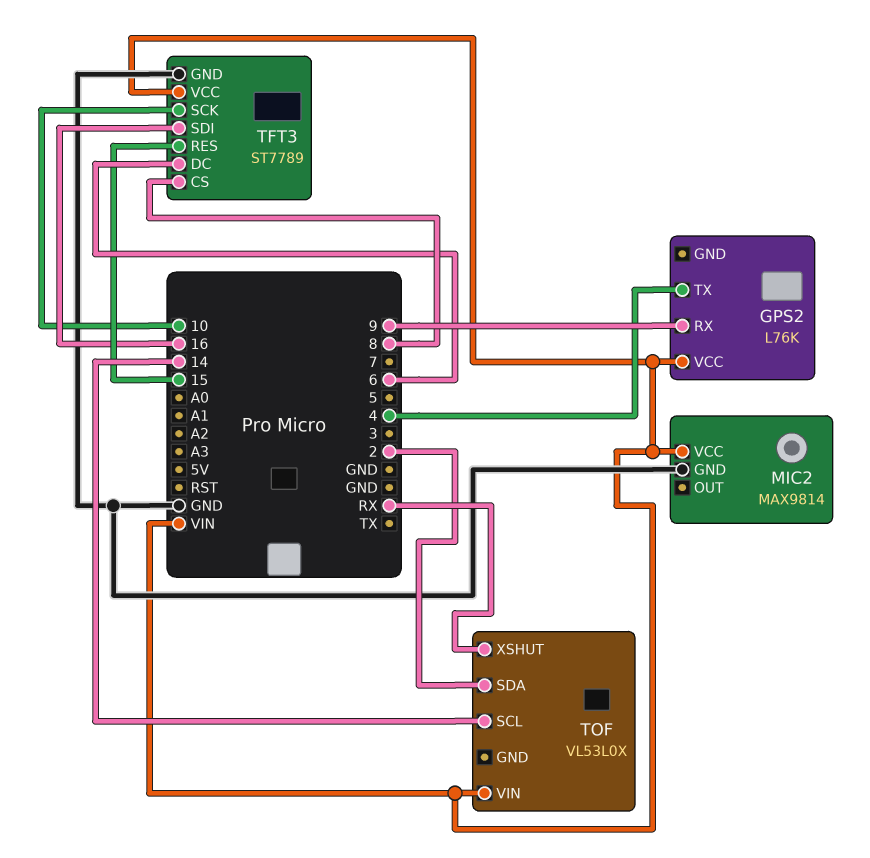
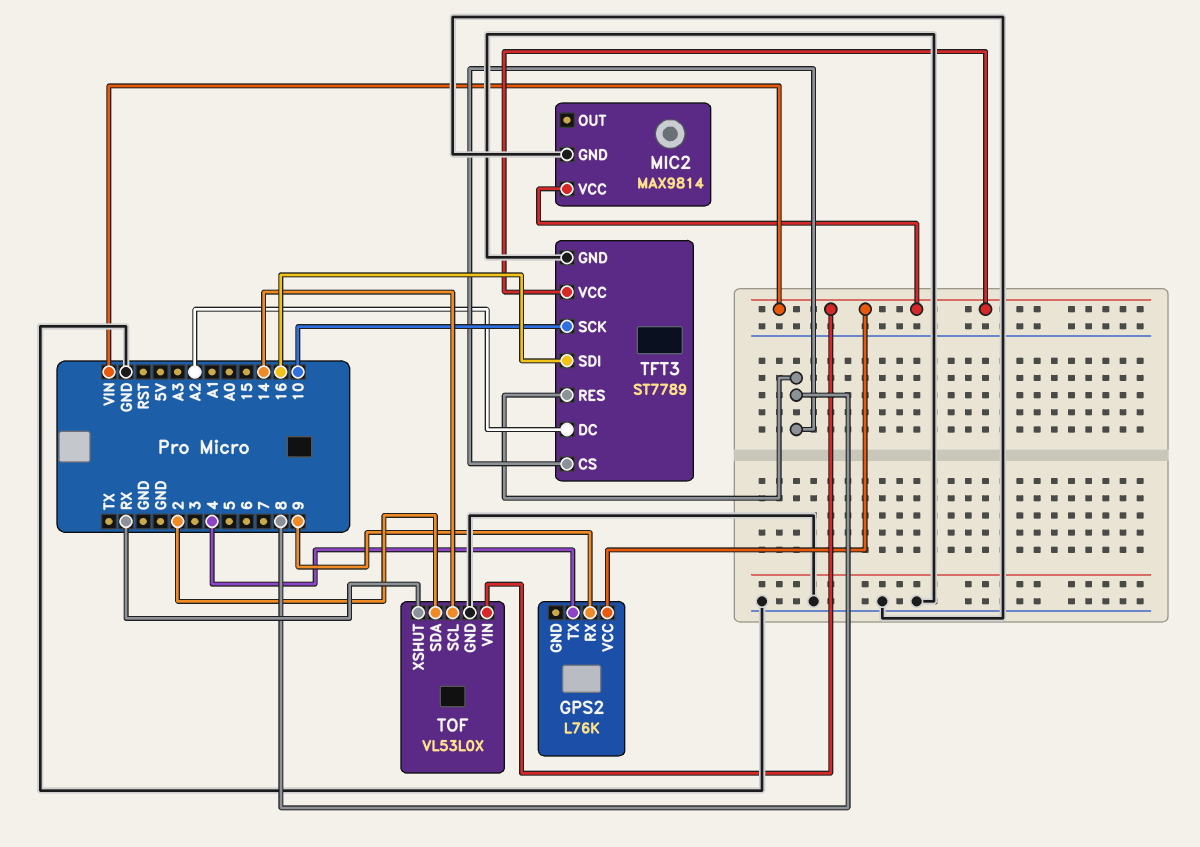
TFT3 pin DC: 6 -> A2
TFT3 pin RES: 15 -> 8
TOF pin GND: none -> GND

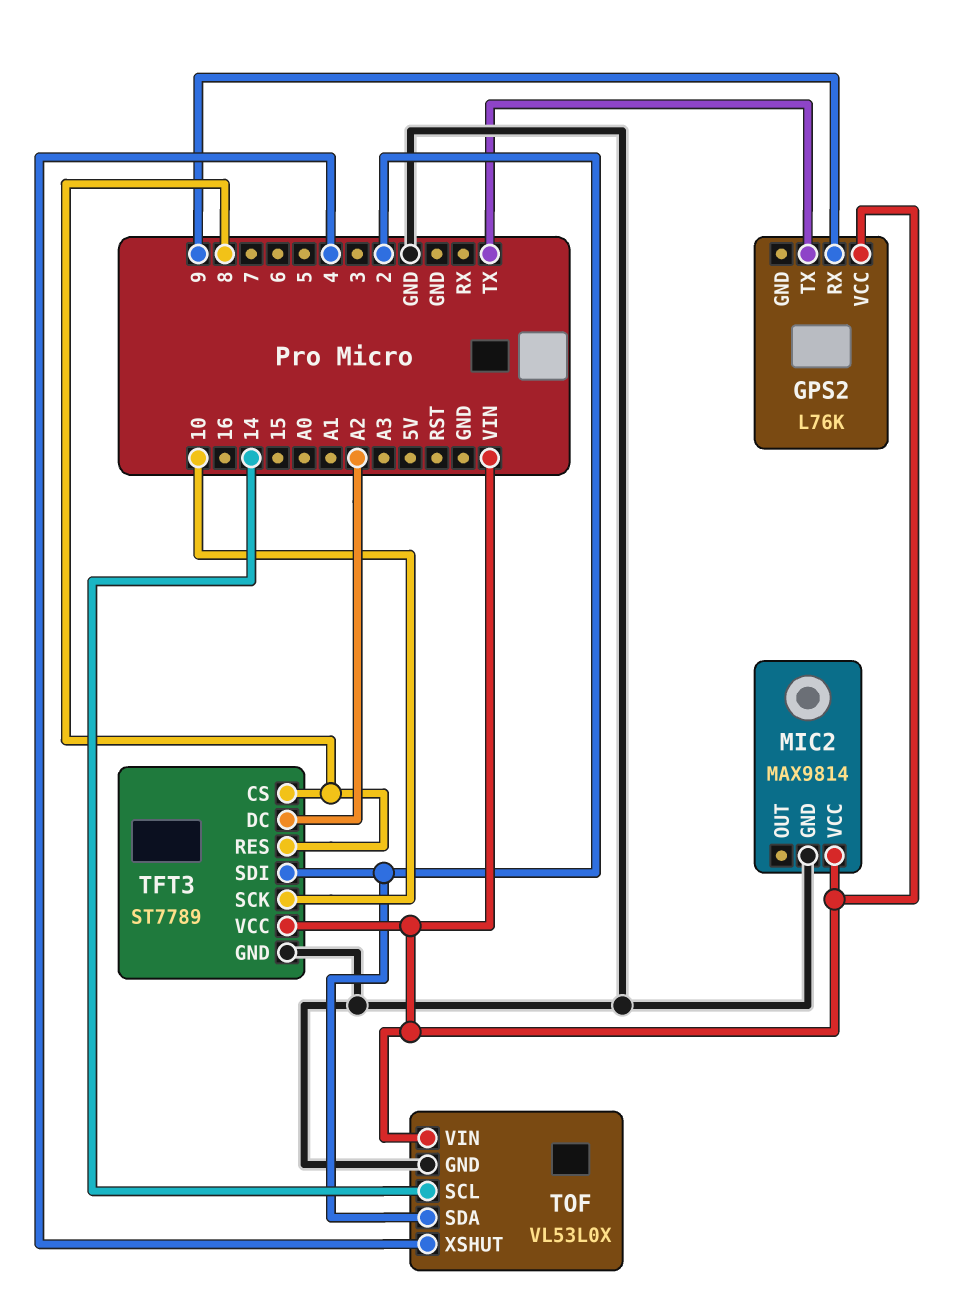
GPS2 pin TX: 4 -> TX
TFT3 pin SDI: 16 -> 2
TOF pin XSHUT: RX -> 4

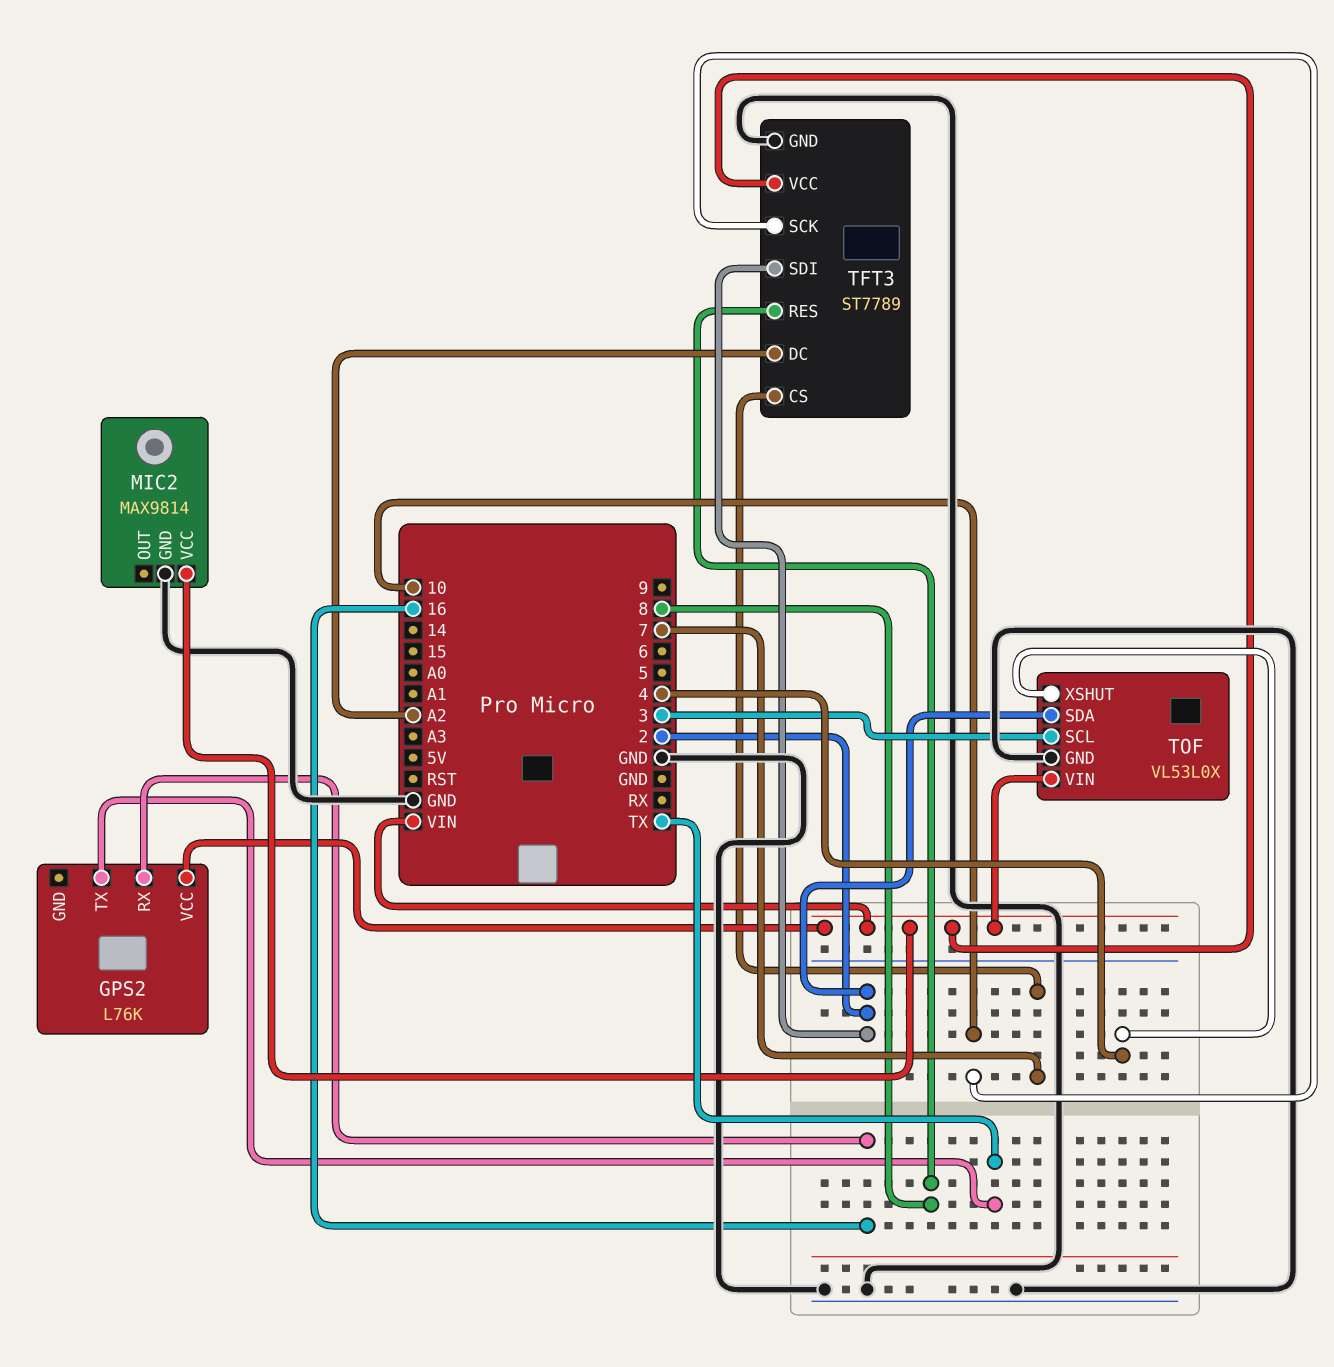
GPS2 pin RX: 9 -> 16
TFT3 pin CS: 8 -> 7
TOF pin SCL: 14 -> 3

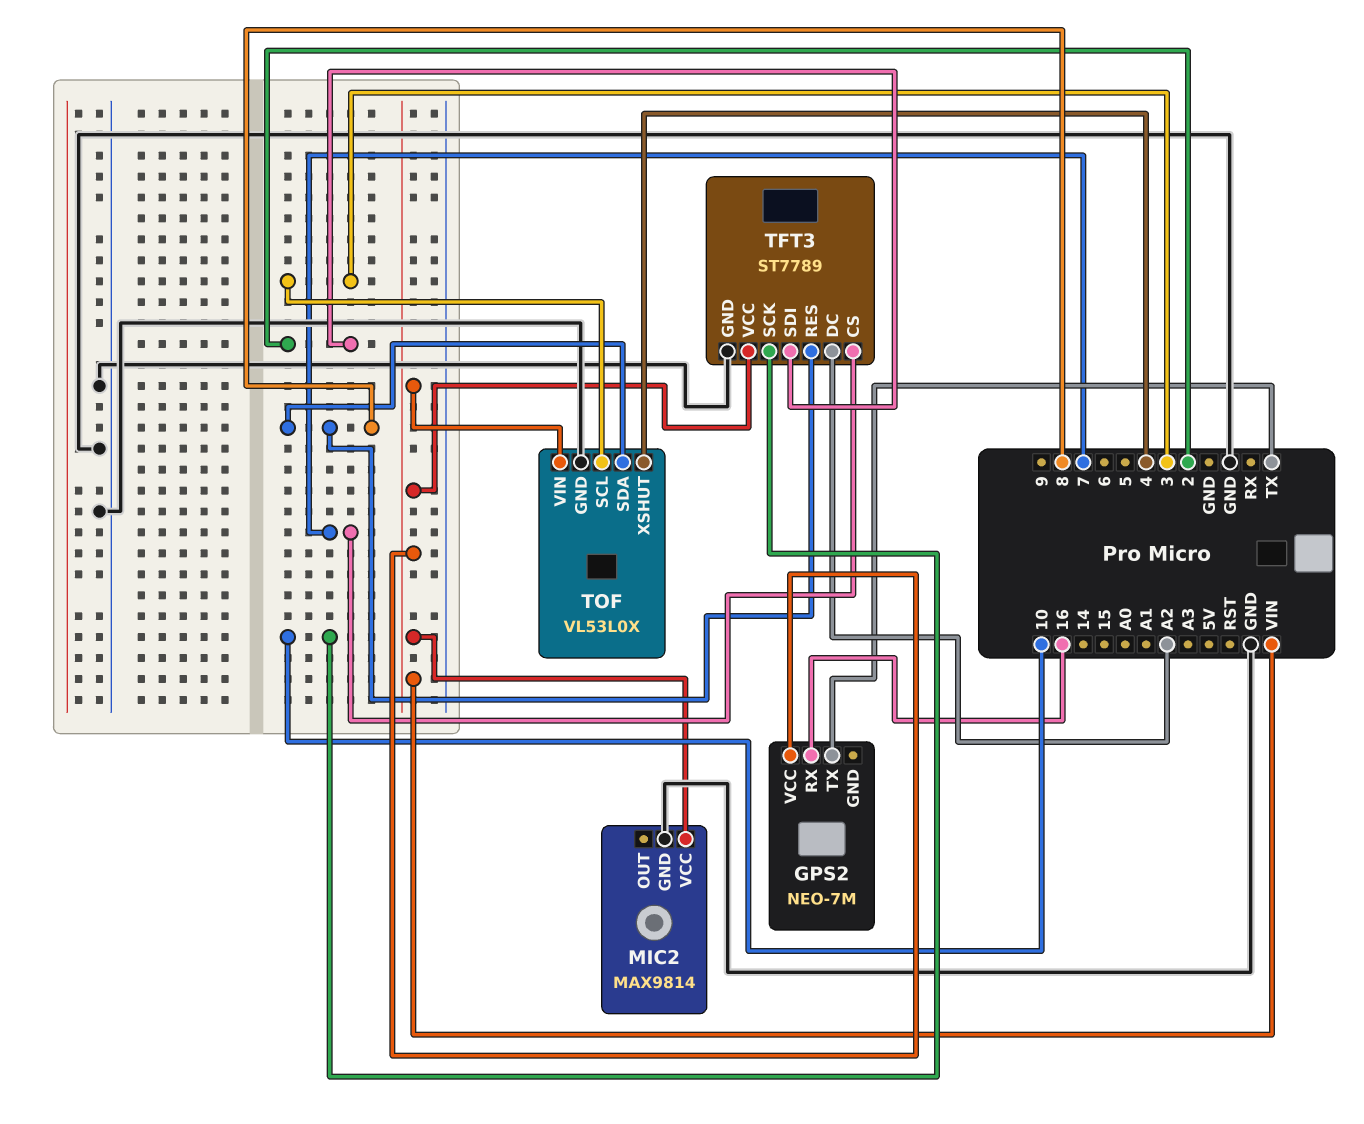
GPS2: L76K -> NEO-7M
TOF pin SDA: 2 -> 8

